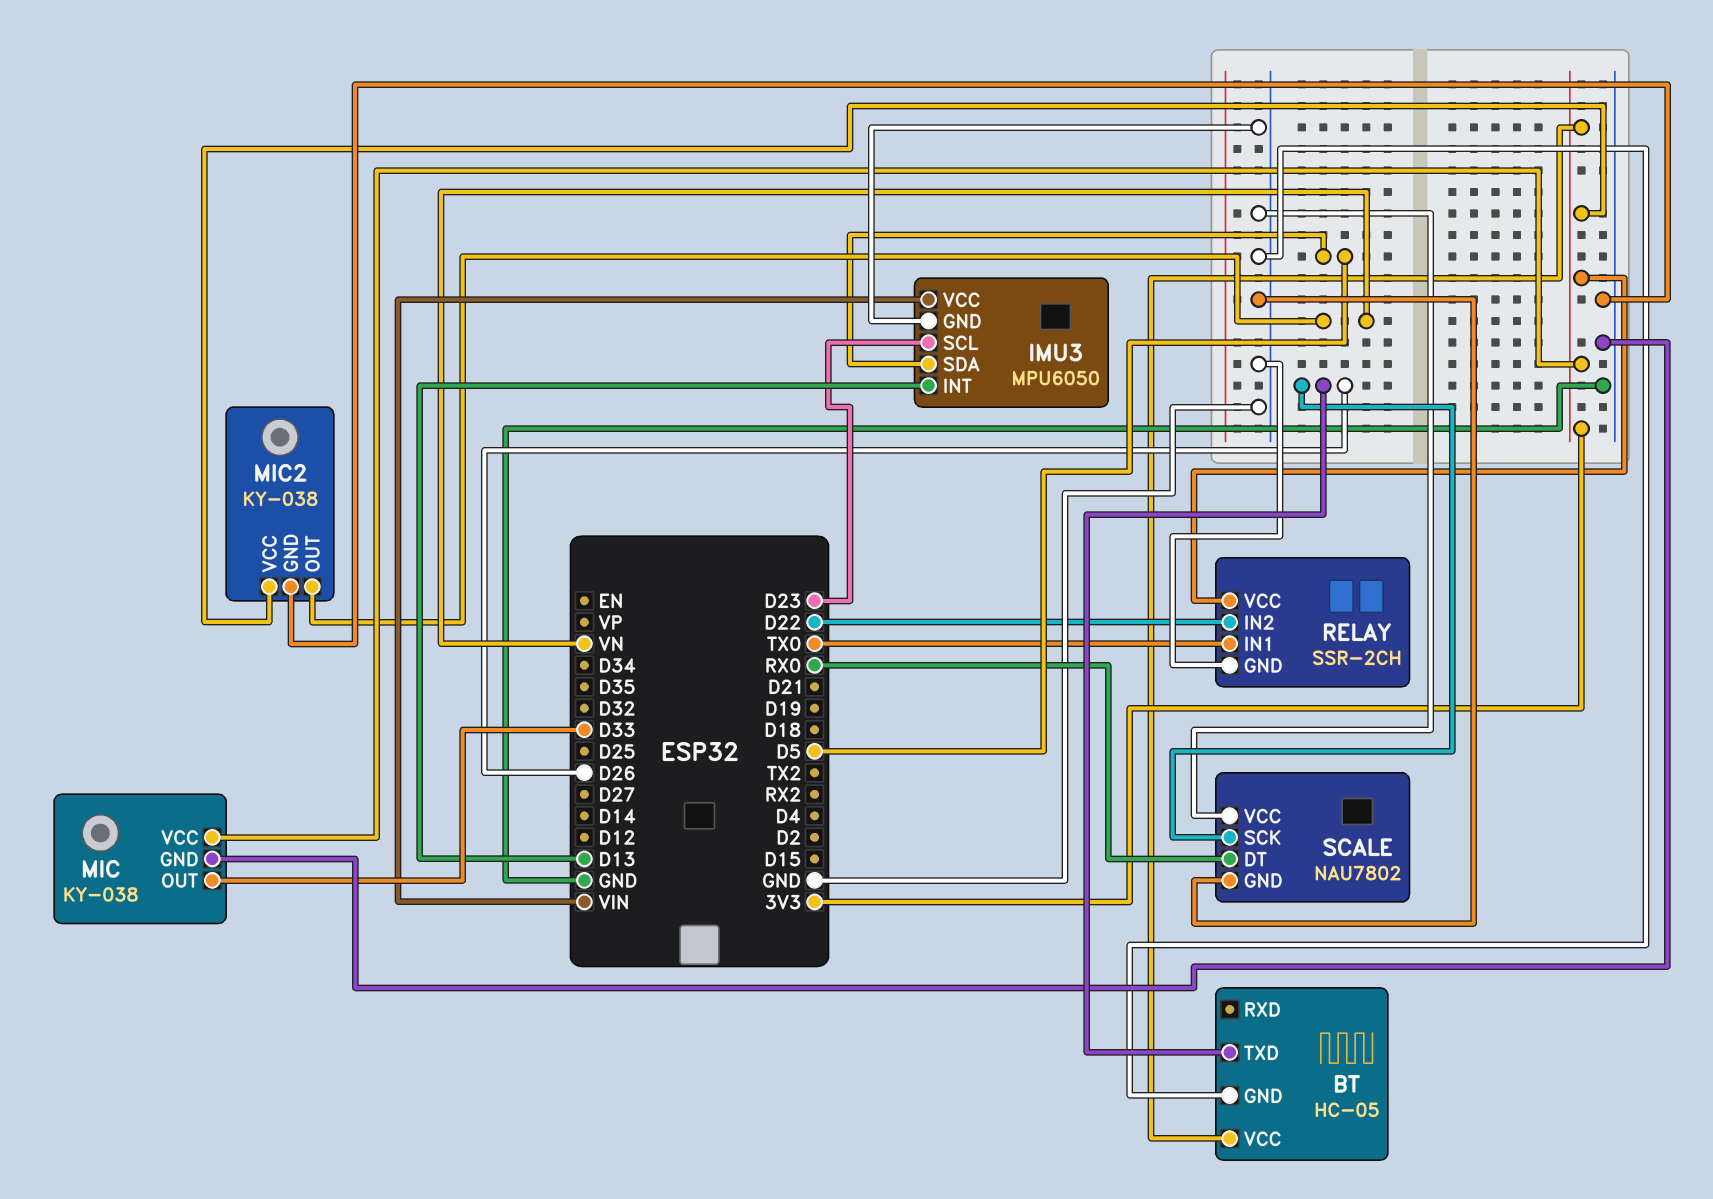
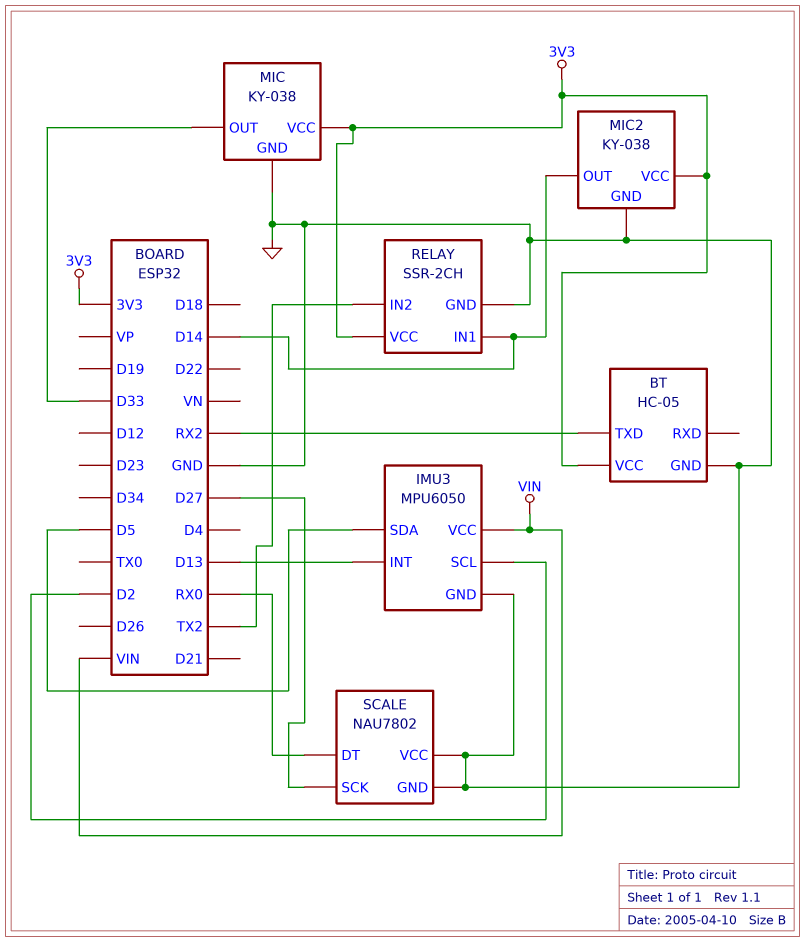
BT pin TXD: D26 -> RX2
IMU3 pin SCL: D23 -> D2
MIC2 pin OUT: VN -> D14
RELAY pin IN1: TX0 -> D14
RELAY pin IN2: D22 -> TX2
SCALE pin SCK: D26 -> D27

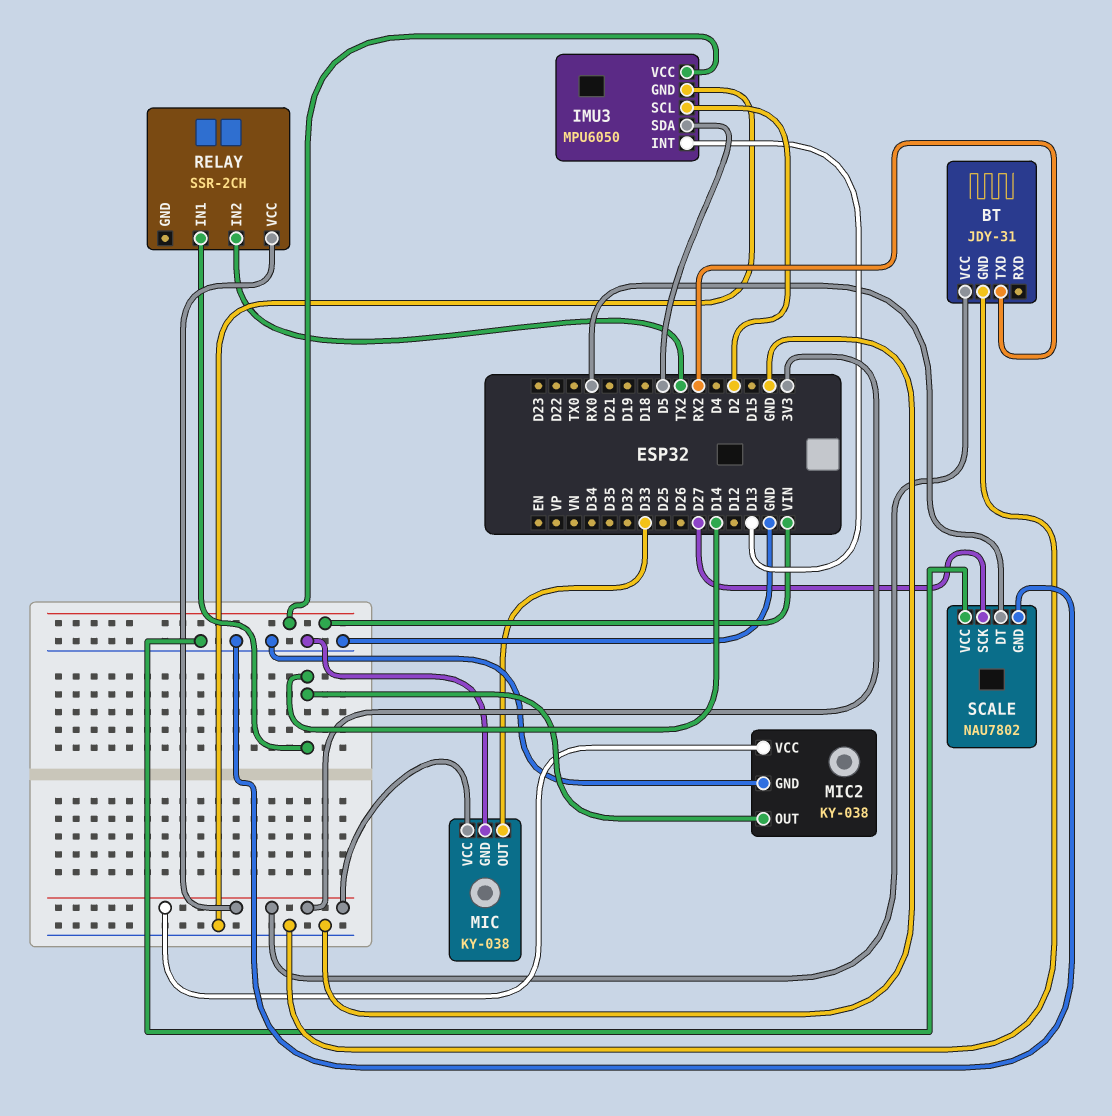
BT: HC-05 -> JDY-31
RELAY pin GND: GND -> none

